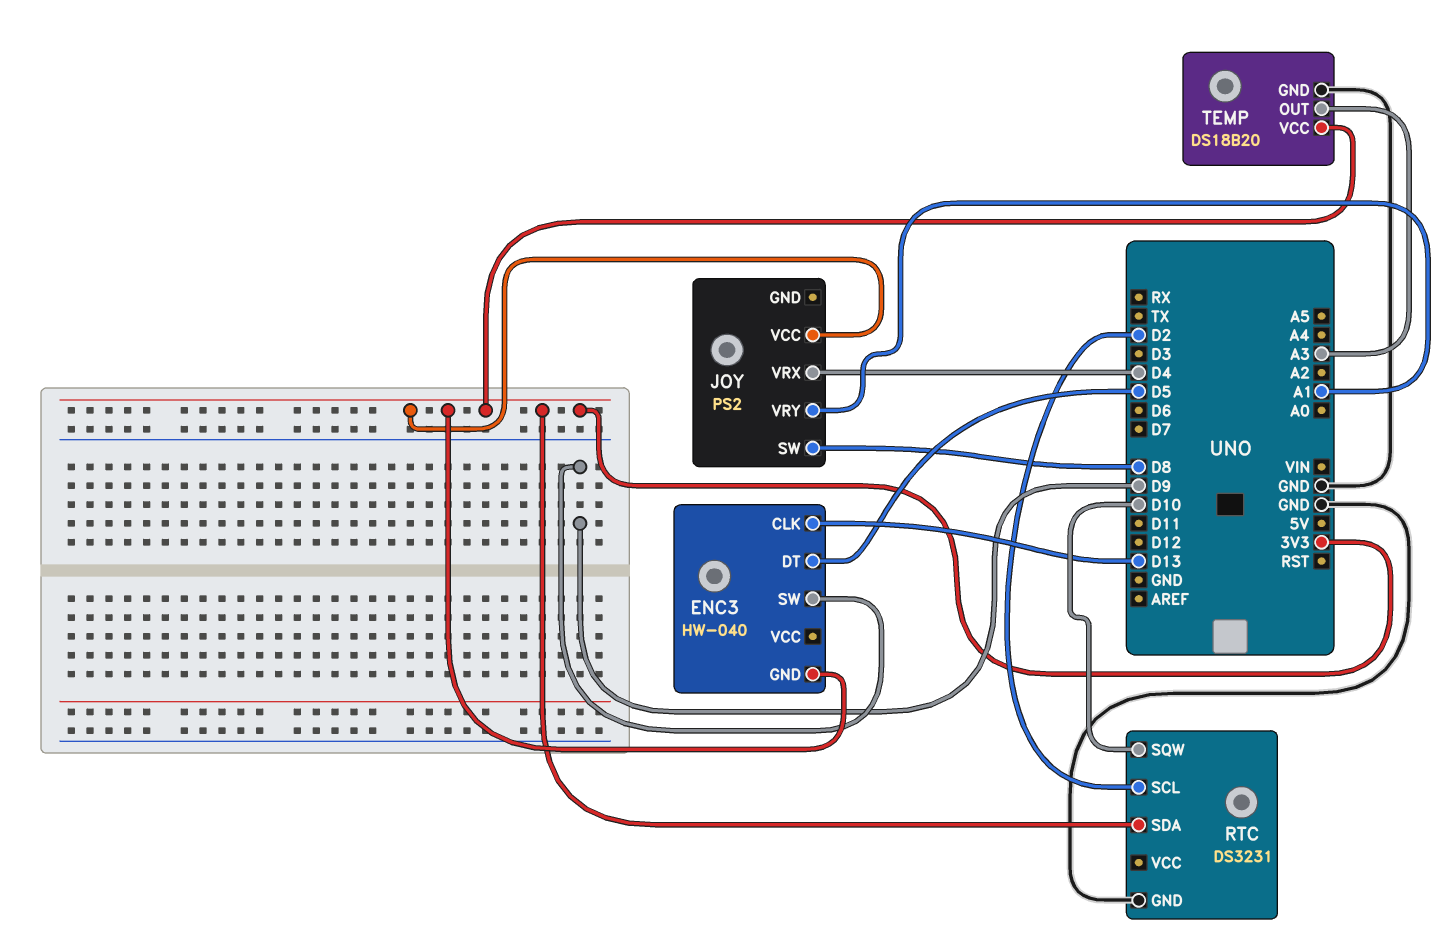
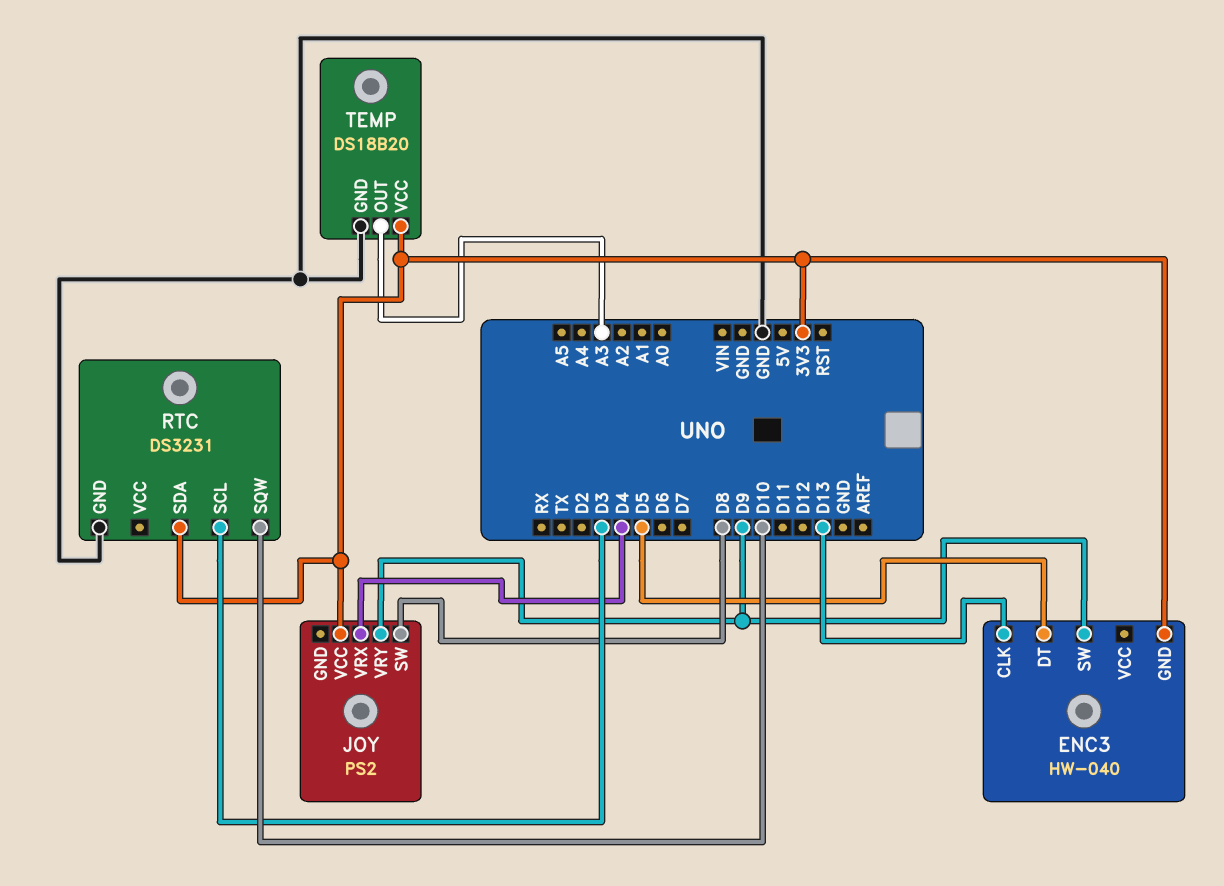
JOY pin VRY: A1 -> D9
RTC pin SCL: D2 -> D3

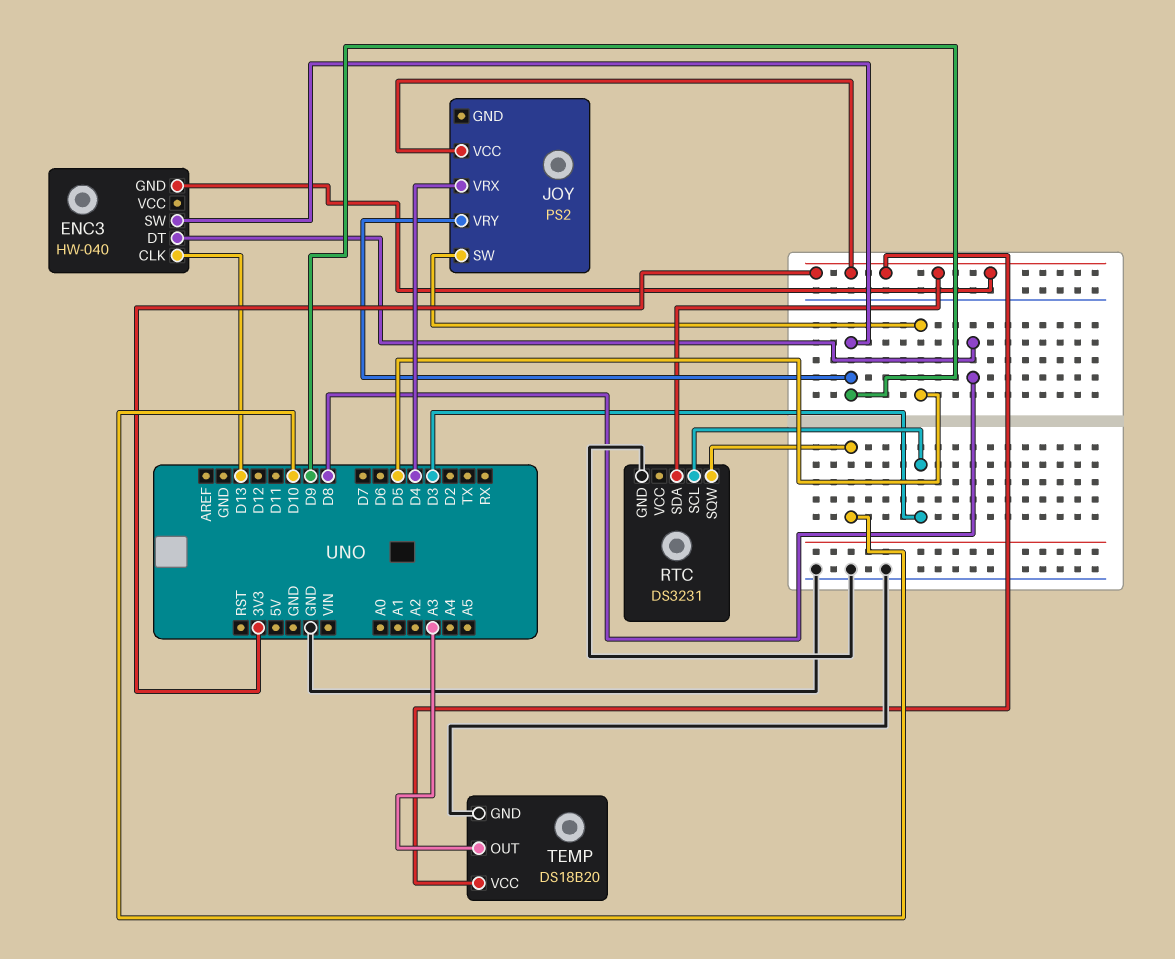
ENC3 pin DT: D5 -> D8
JOY pin SW: D8 -> D5

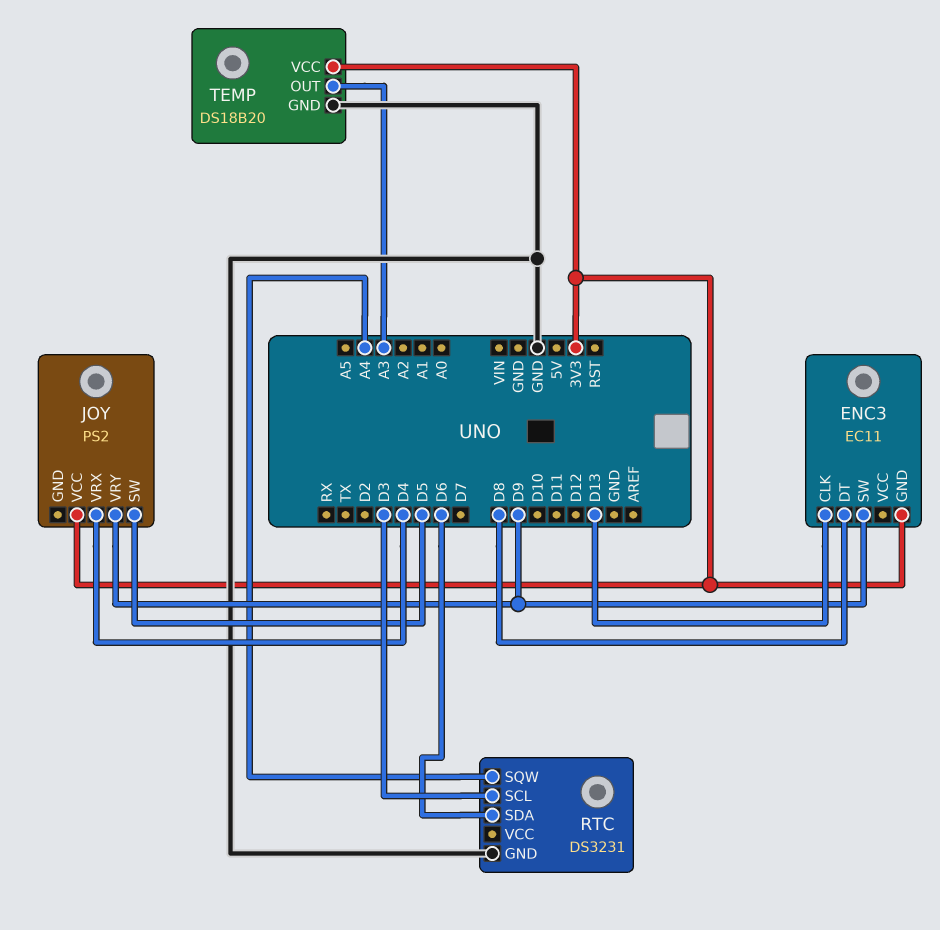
ENC3: HW-040 -> EC11
RTC pin SDA: 3V3 -> D6
RTC pin SQW: D10 -> A4

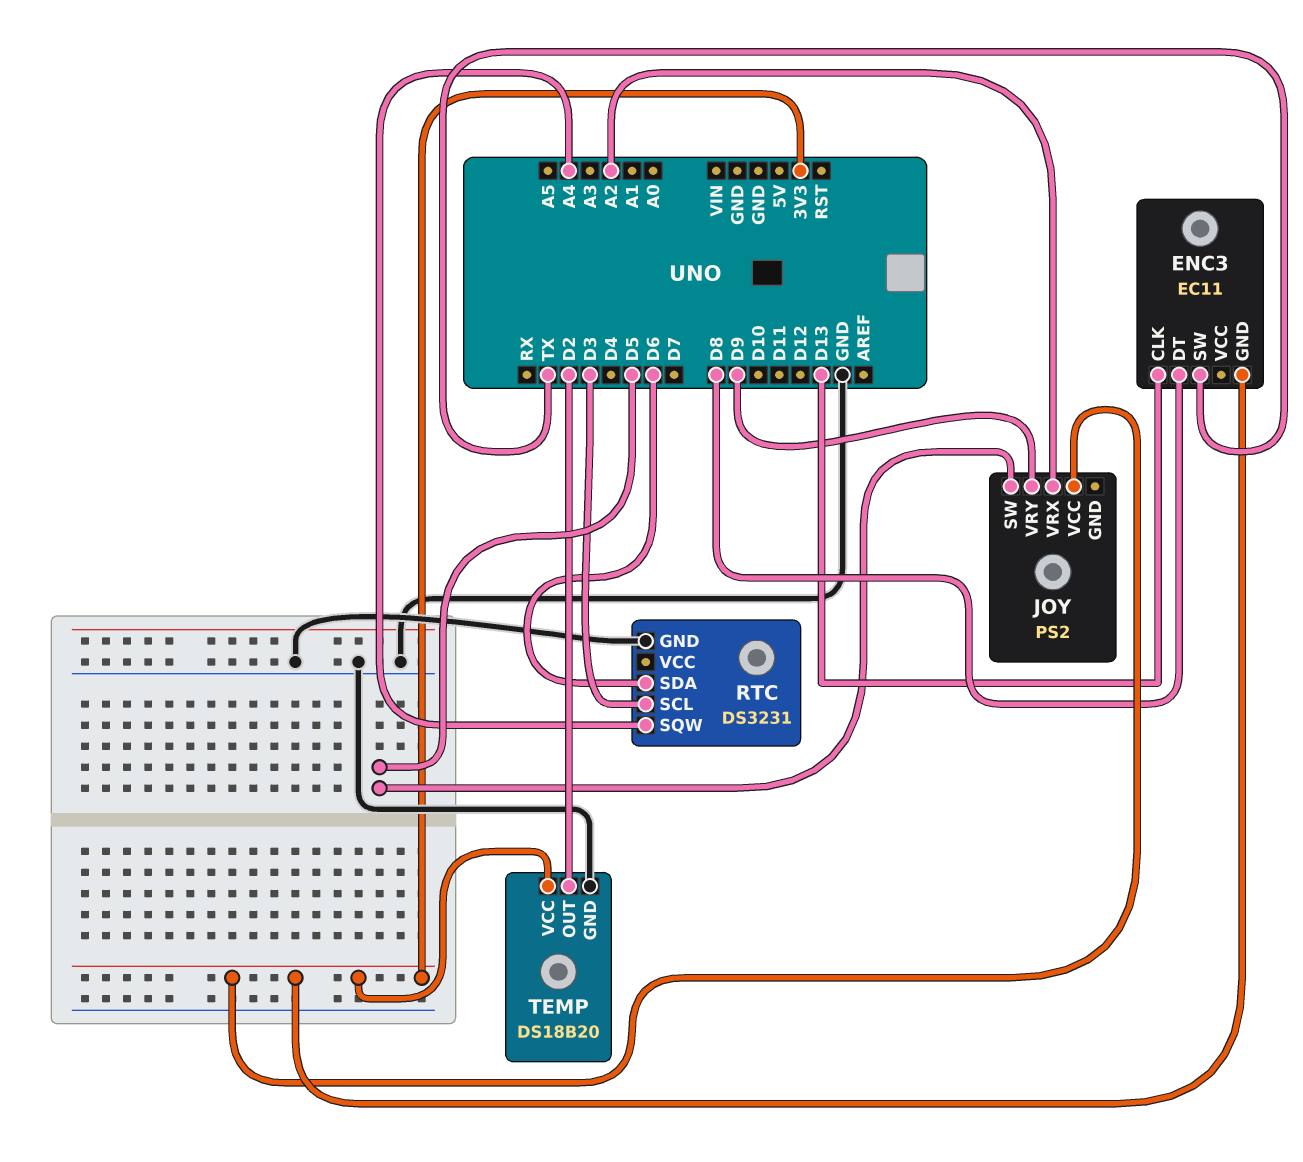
ENC3 pin SW: D9 -> TX
JOY pin VRX: D4 -> A2
TEMP pin OUT: A3 -> D2

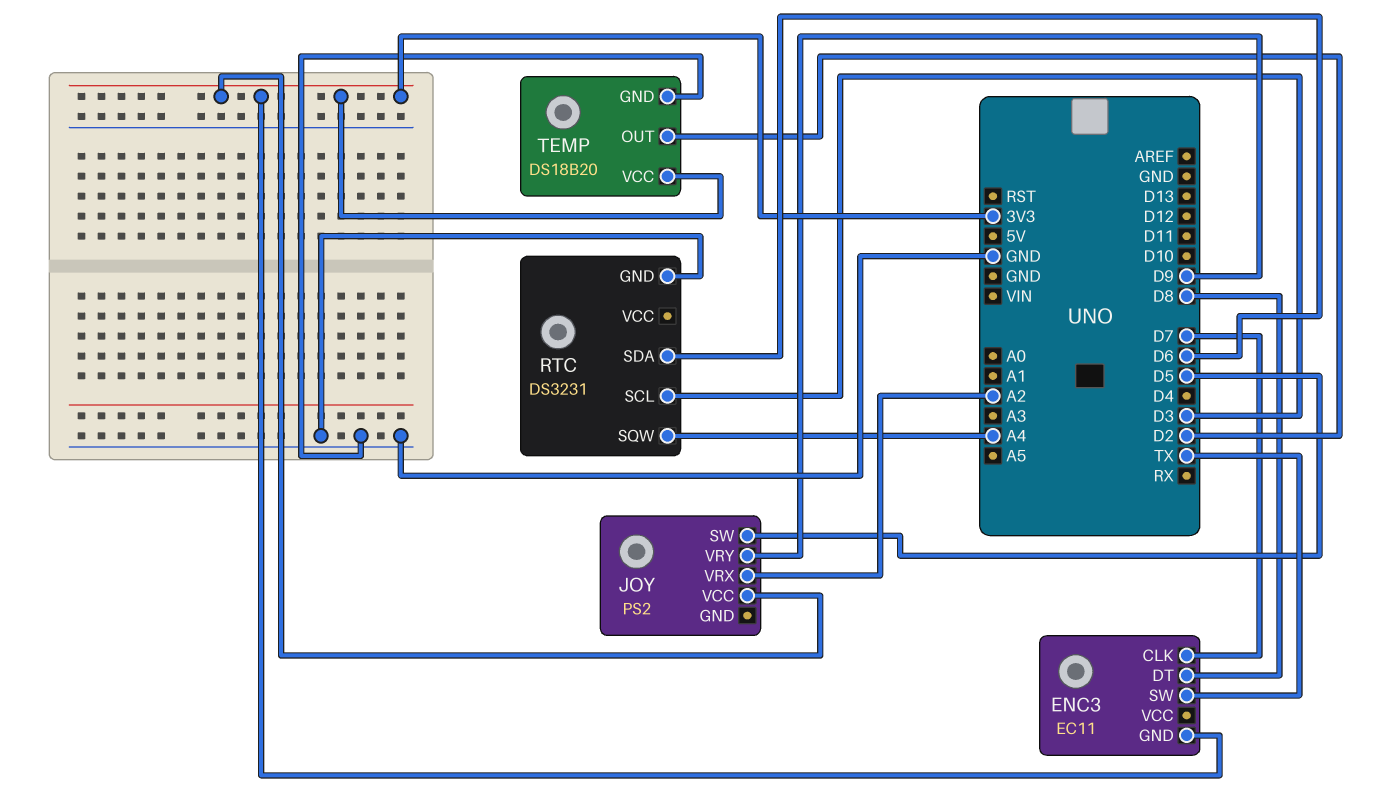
ENC3 pin CLK: D13 -> D7

